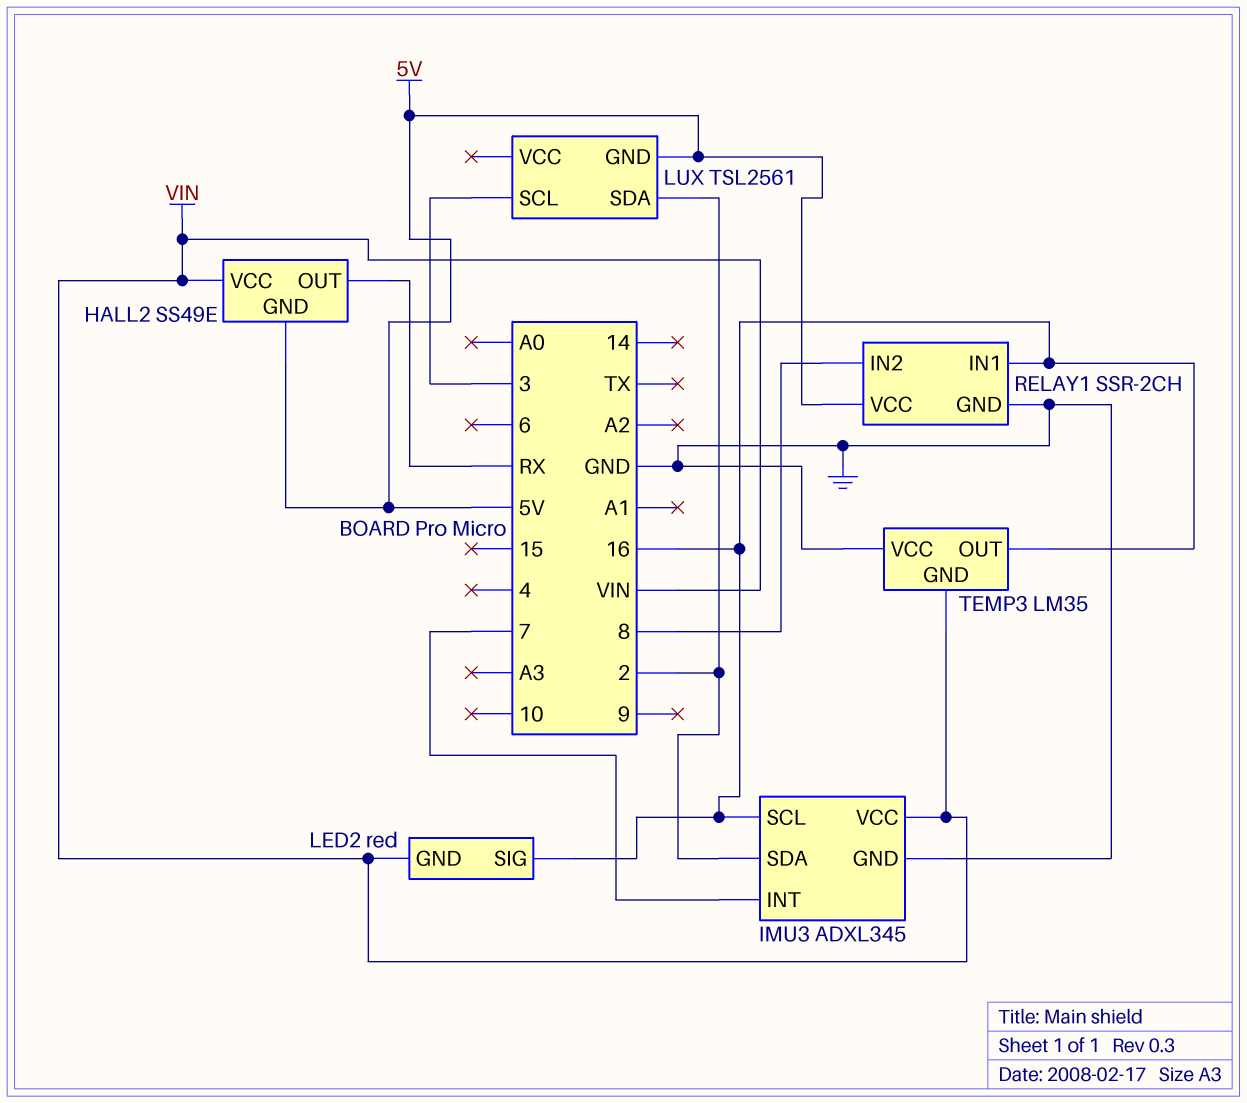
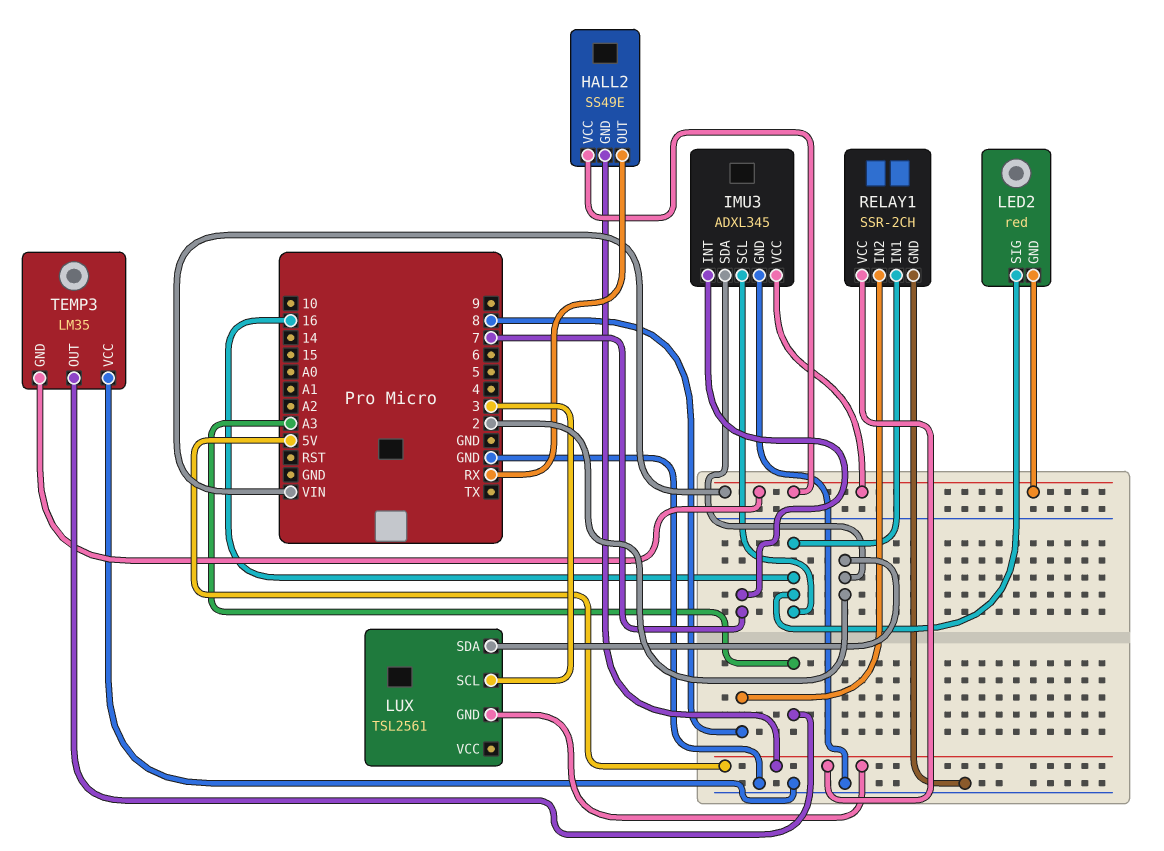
TEMP3 pin OUT: 16 -> A3

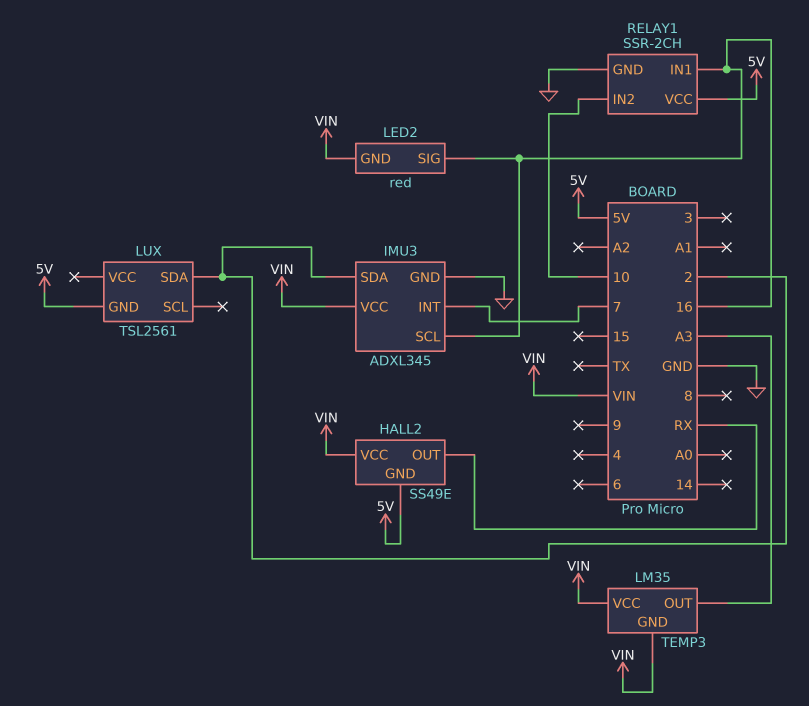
LUX pin SCL: 3 -> none
RELAY1 pin IN2: 8 -> 10
TEMP3 pin VCC: GND -> VIN

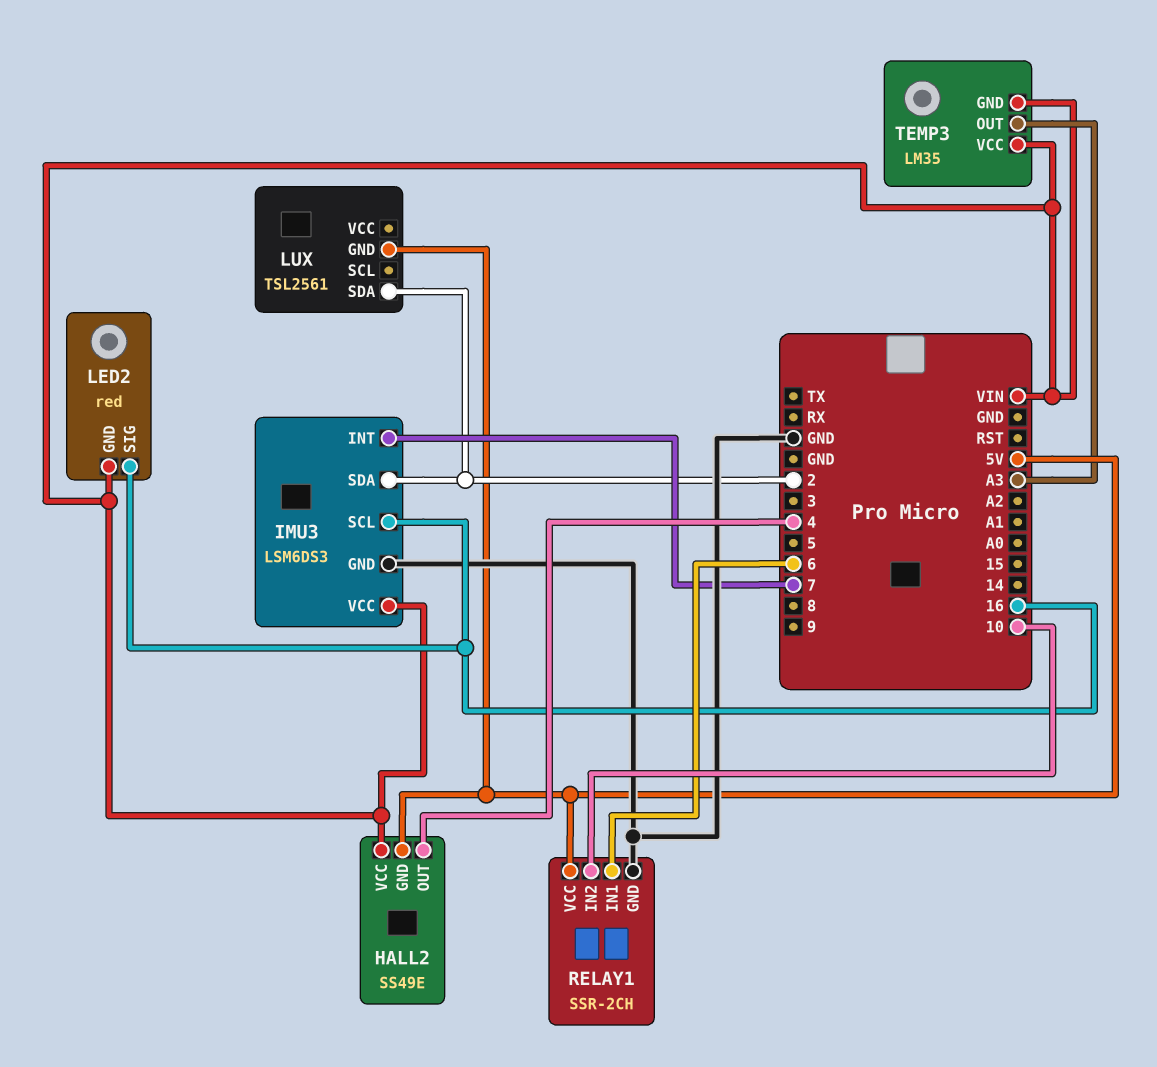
HALL2 pin OUT: RX -> 4
IMU3: ADXL345 -> LSM6DS3
RELAY1 pin IN1: 16 -> 6

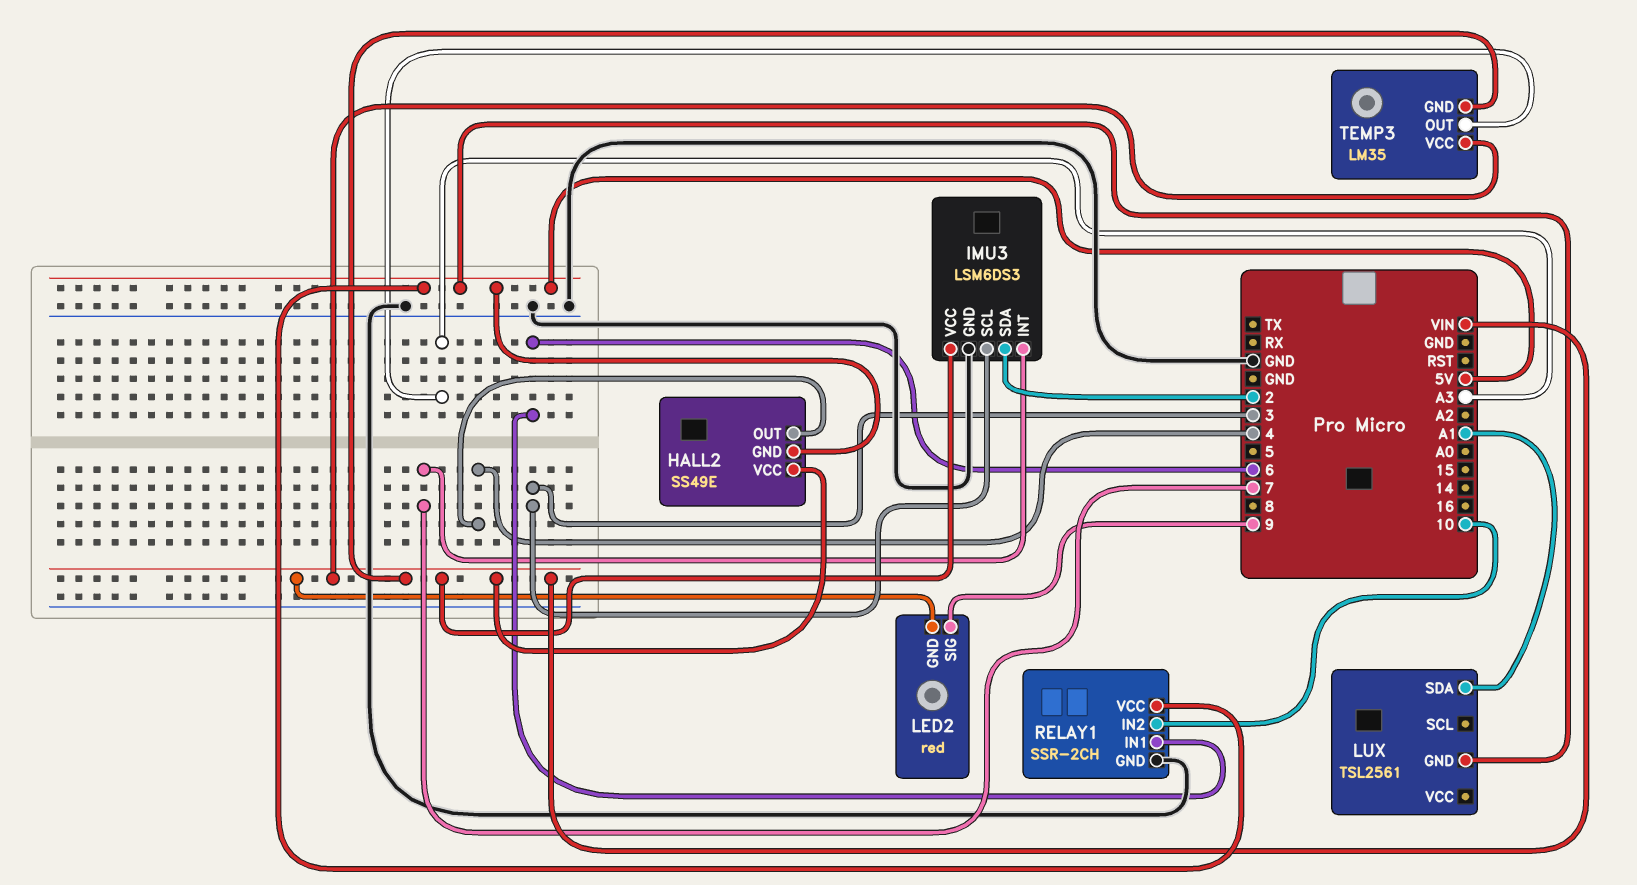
IMU3 pin SCL: 16 -> 3
LED2 pin SIG: 16 -> 9
LUX pin SDA: 2 -> A1

